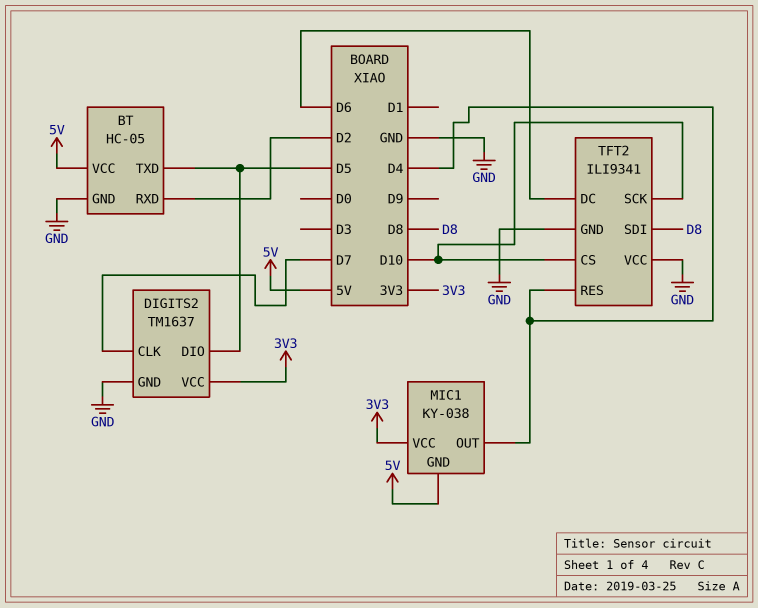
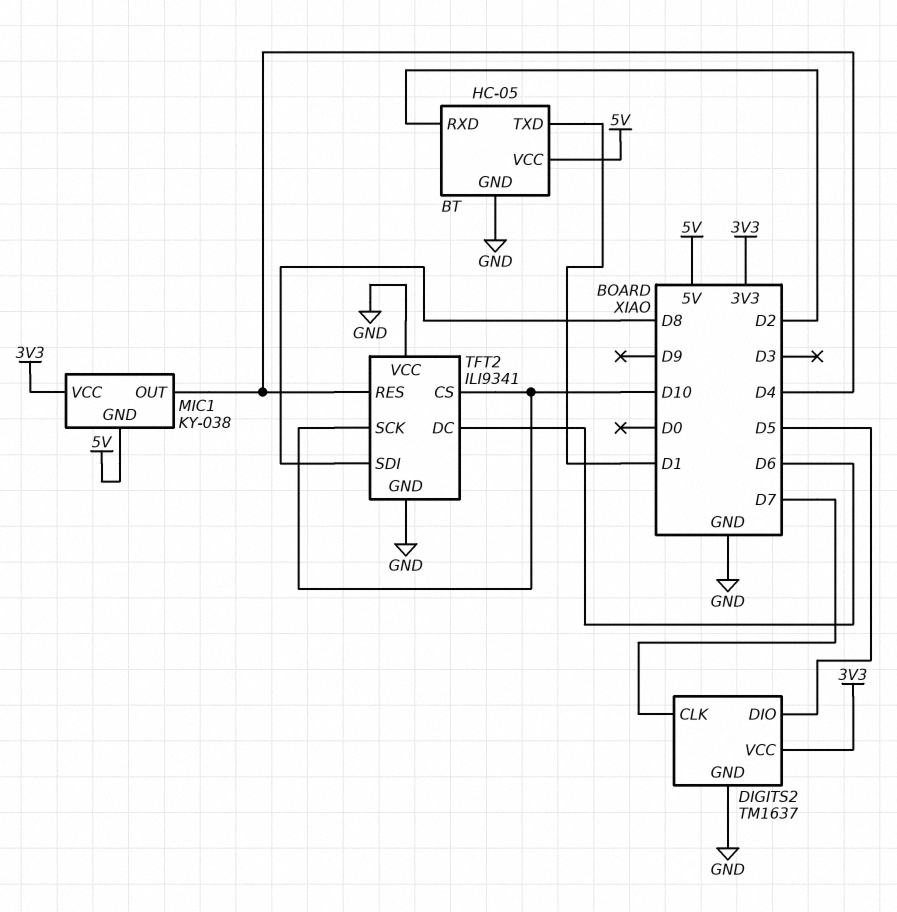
BT pin TXD: D5 -> D1

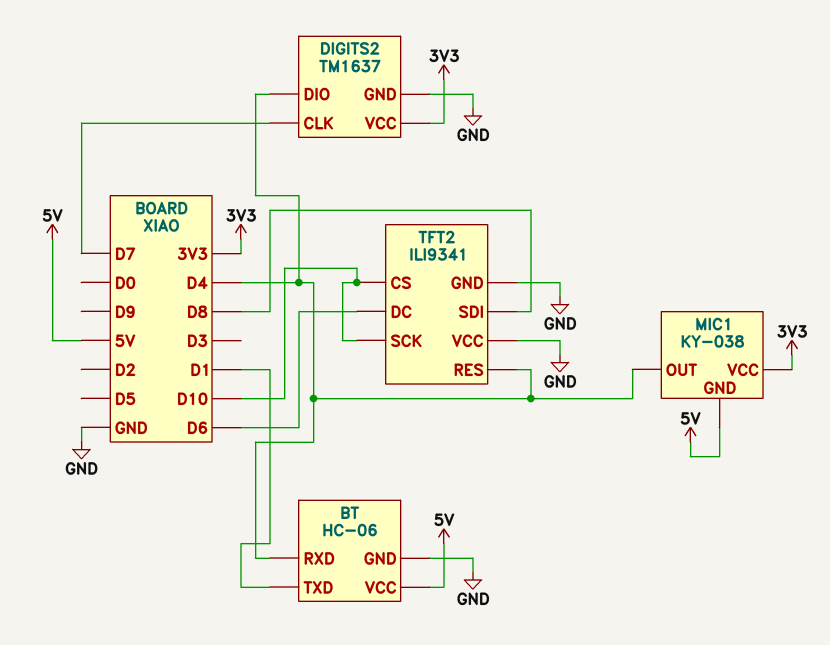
BT: HC-05 -> HC-06
BT pin RXD: D2 -> D4
DIGITS2 pin DIO: D5 -> D4

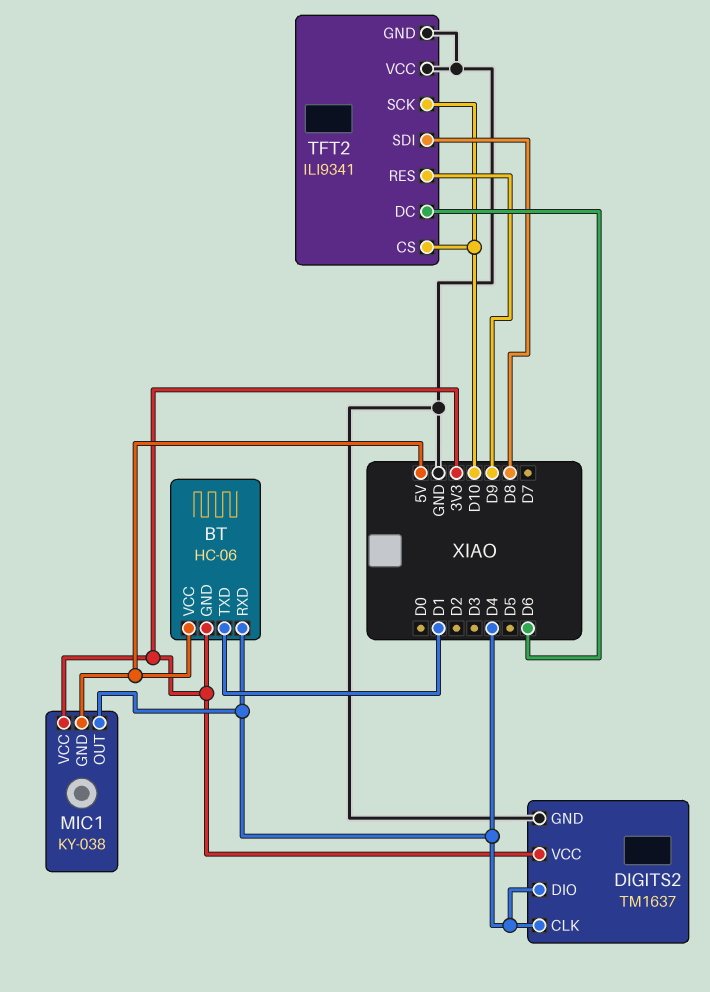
BT pin GND: GND -> 3V3
DIGITS2 pin CLK: D7 -> D4
TFT2 pin RES: D4 -> D9

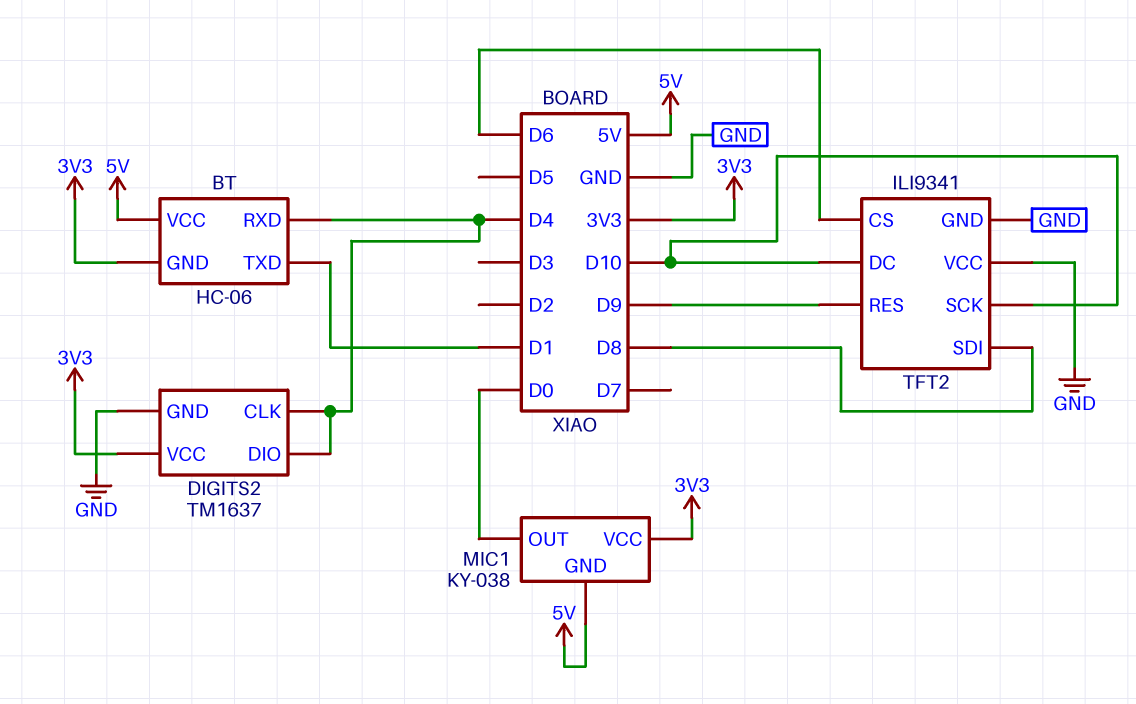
MIC1 pin OUT: D4 -> D0
TFT2 pin CS: D10 -> D6
TFT2 pin DC: D6 -> D10

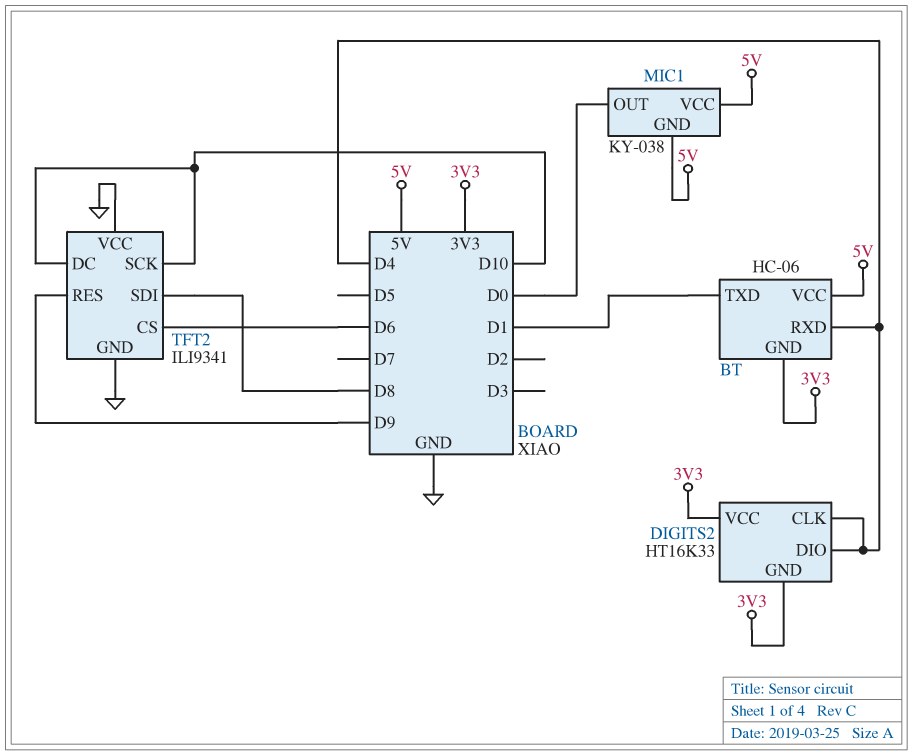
DIGITS2: TM1637 -> HT16K33
DIGITS2 pin GND: GND -> 3V3
MIC1 pin VCC: 3V3 -> 5V

